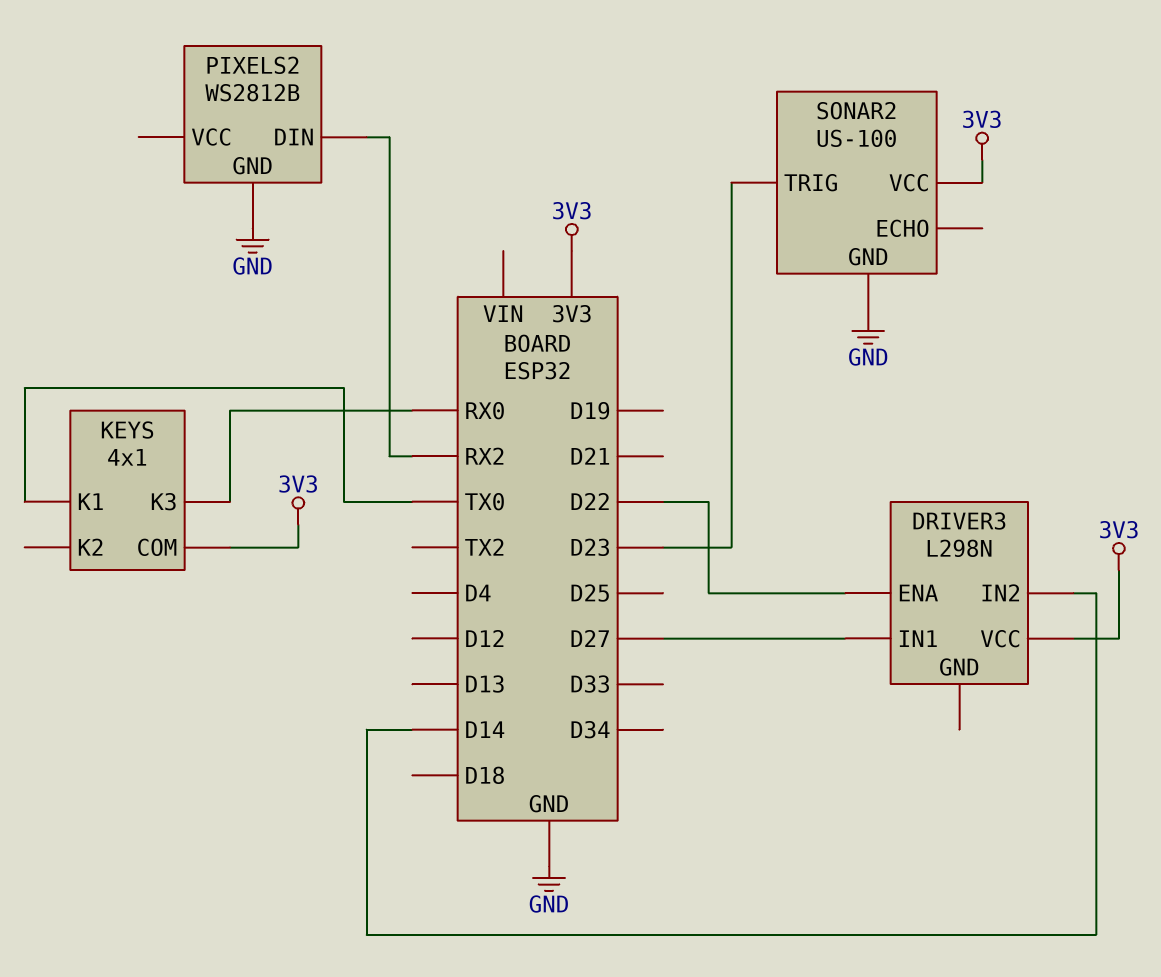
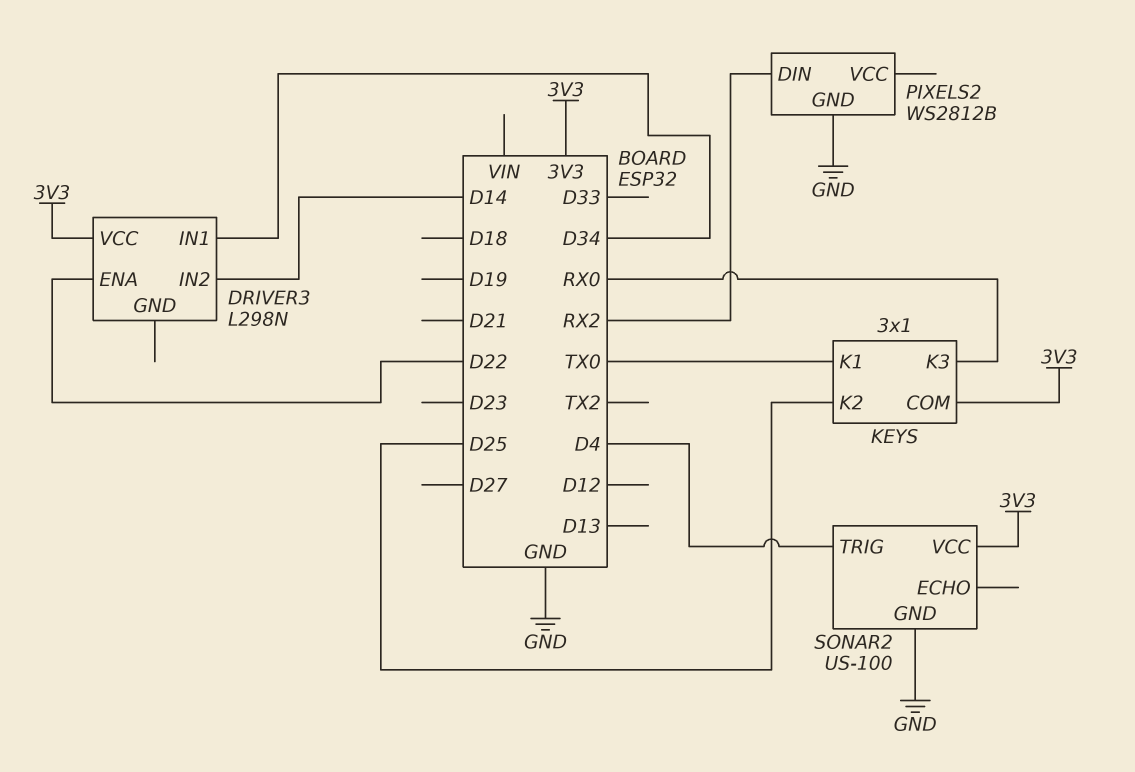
DRIVER3 pin IN1: D27 -> D34
KEYS: 4x1 -> 3x1
KEYS pin K2: none -> D25
SONAR2 pin TRIG: D23 -> D4

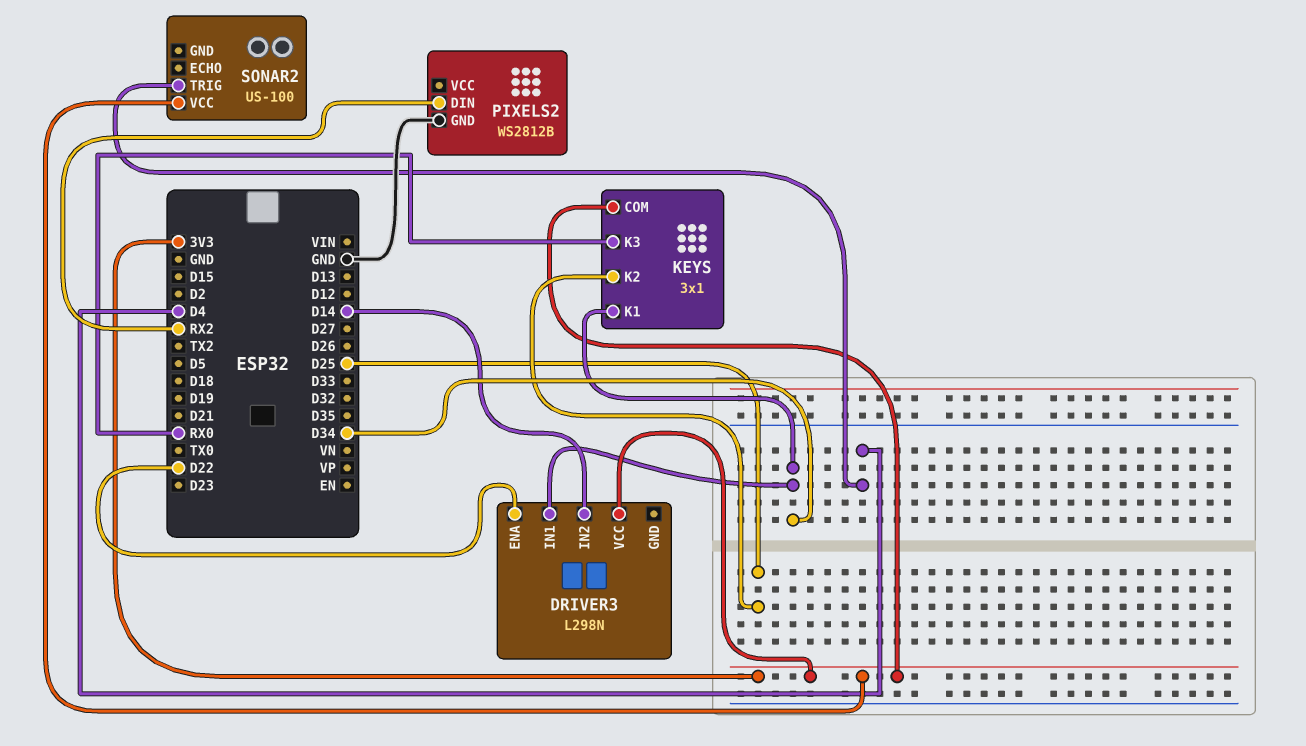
KEYS pin K1: TX0 -> D34
SONAR2 pin GND: GND -> none

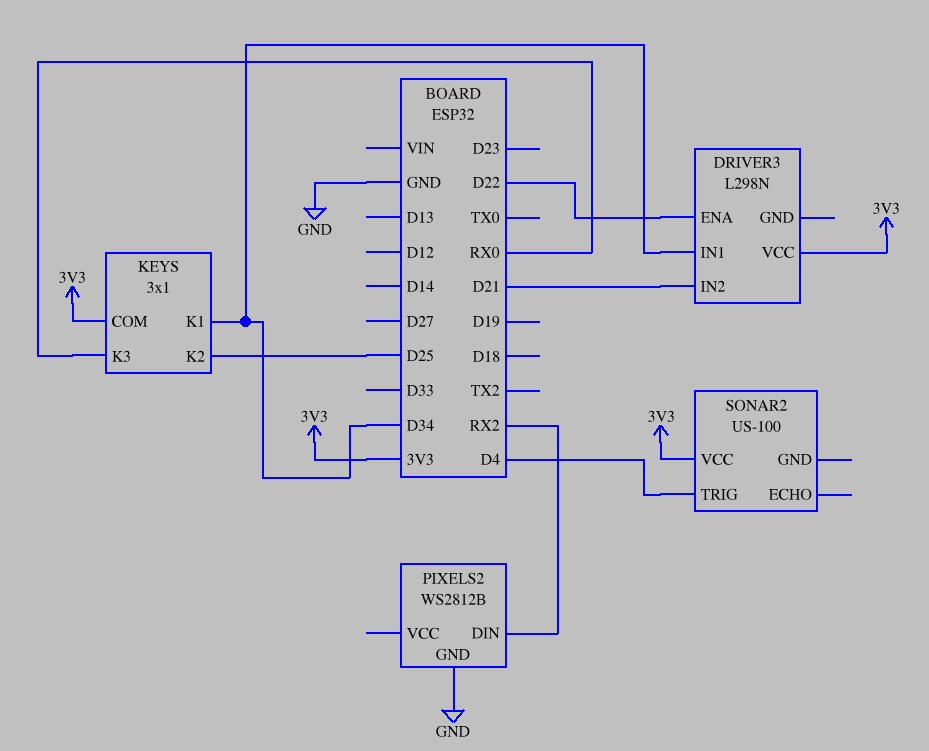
DRIVER3 pin IN2: D14 -> D21

